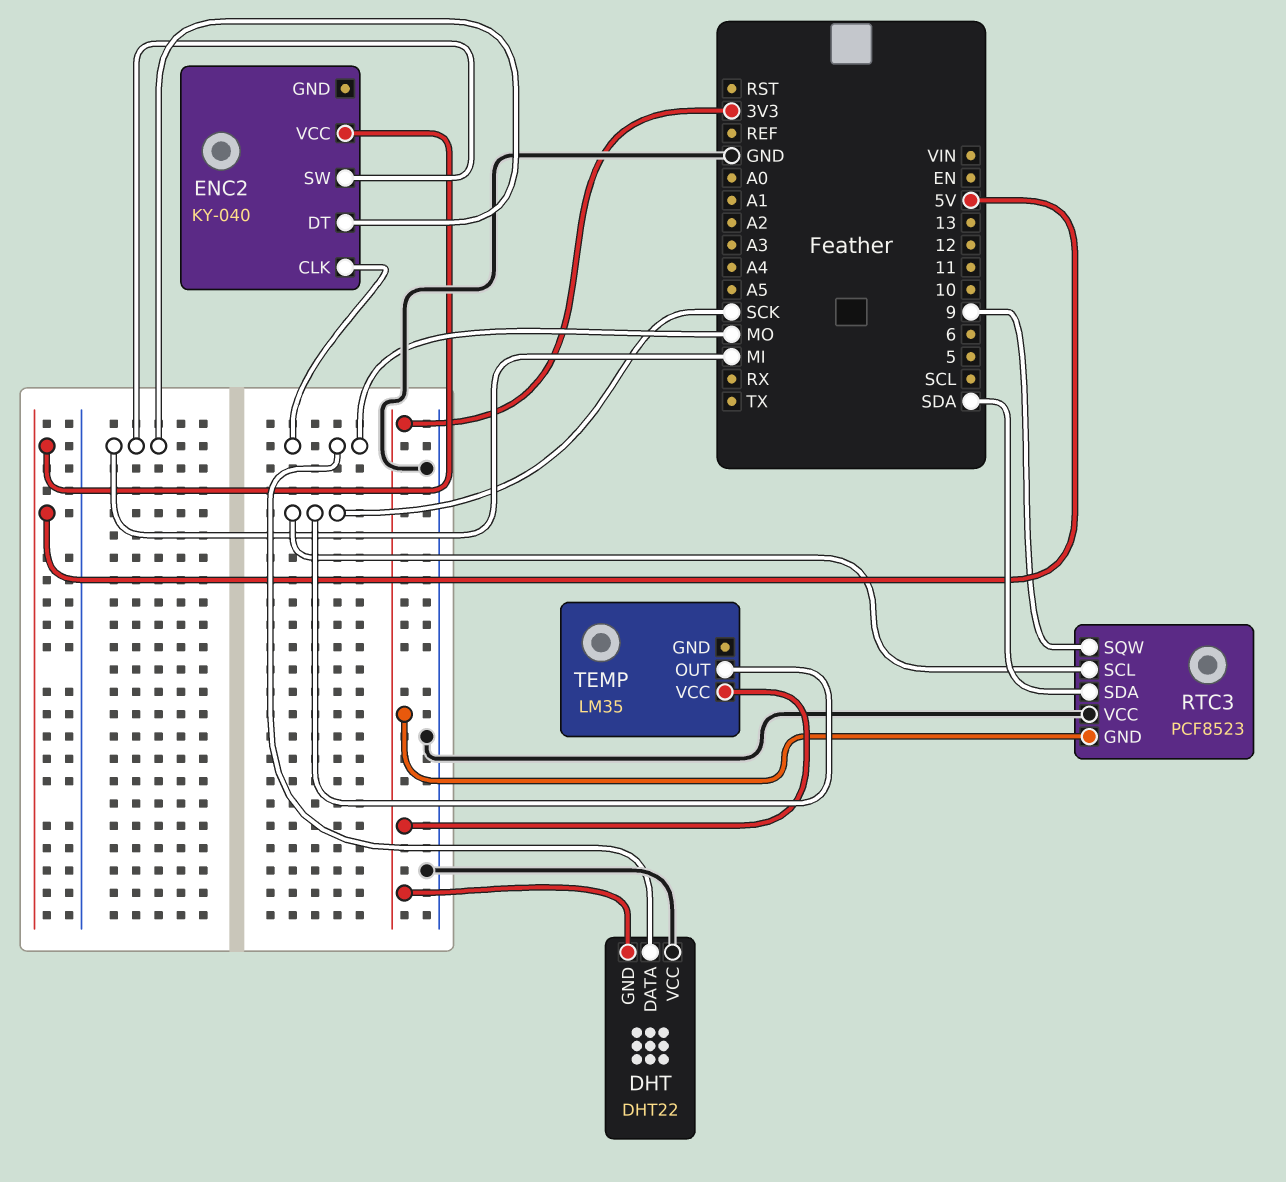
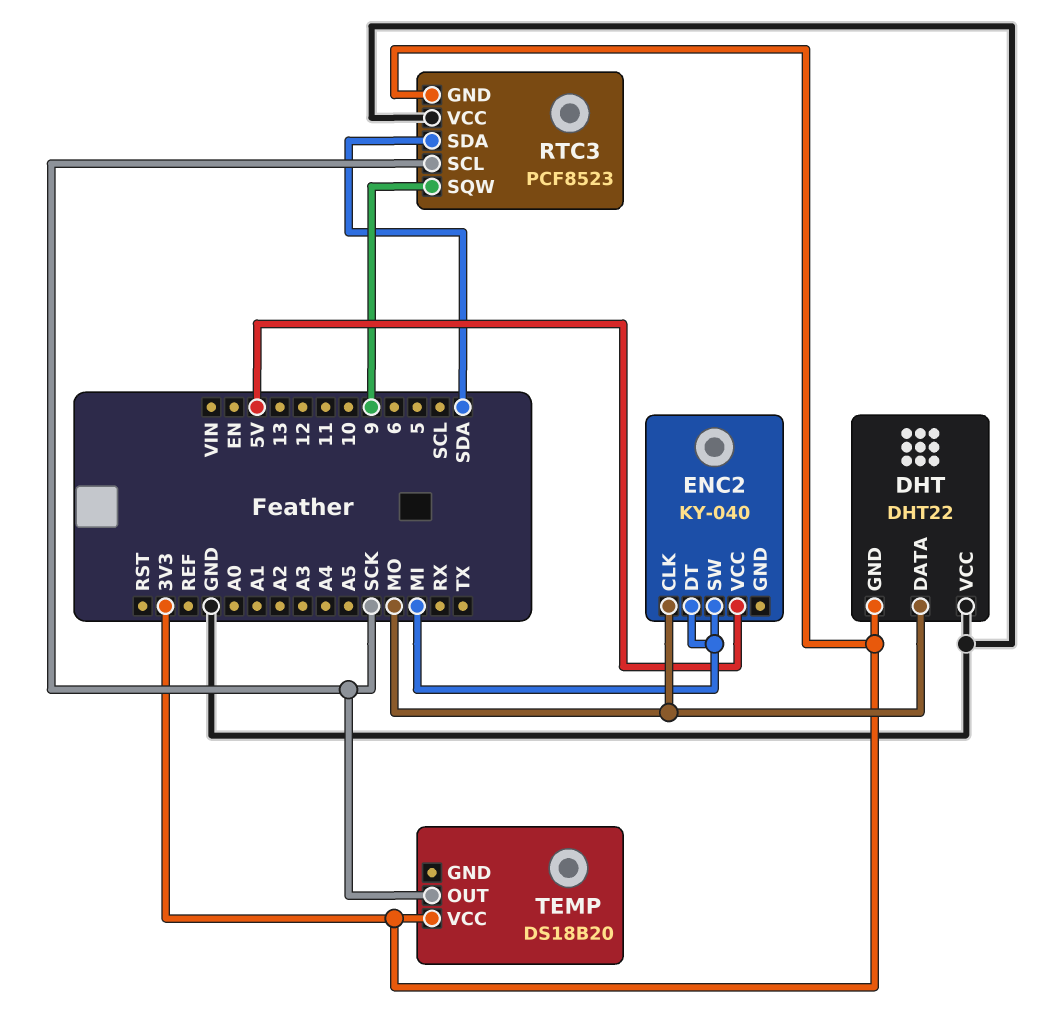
TEMP: LM35 -> DS18B20

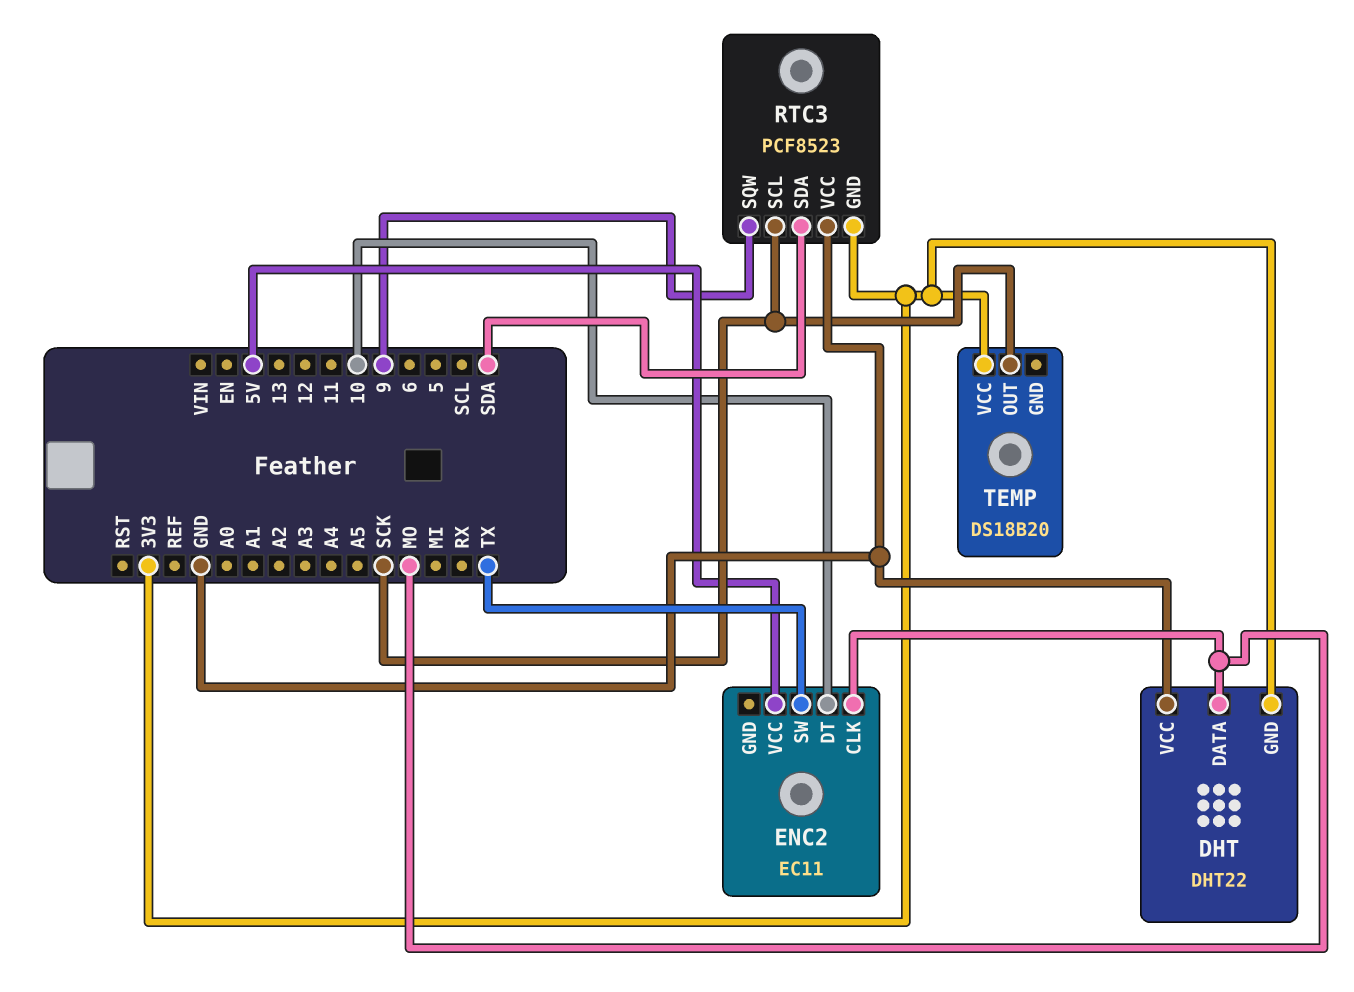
ENC2: KY-040 -> EC11
ENC2 pin DT: MI -> 10
ENC2 pin SW: MI -> TX

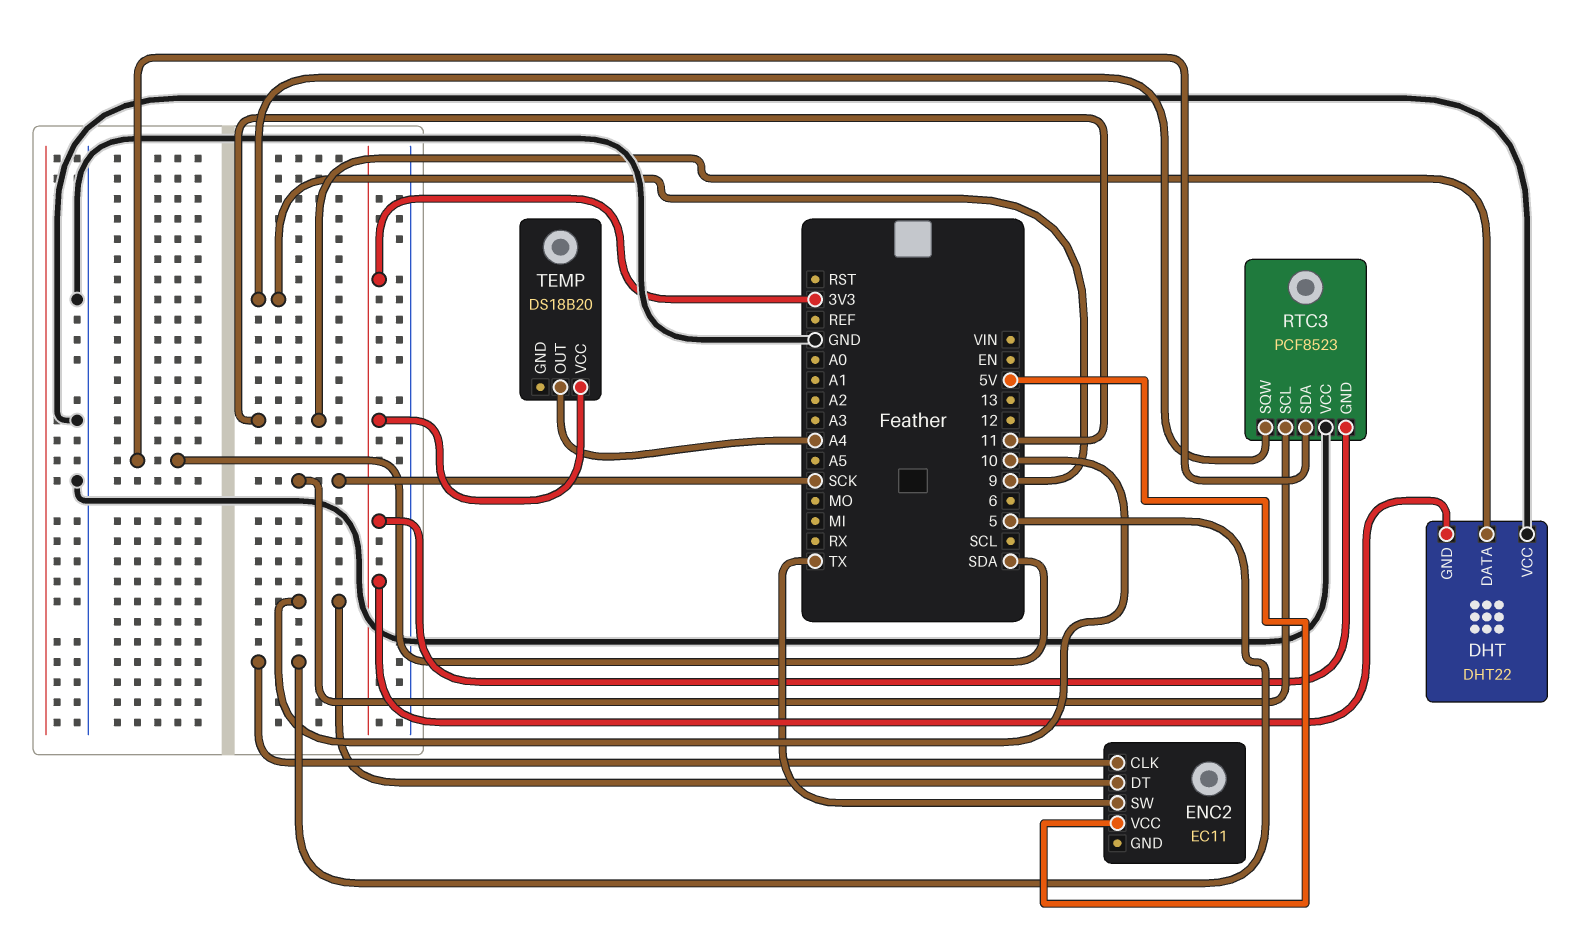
DHT pin DATA: MO -> 11
ENC2 pin CLK: MO -> 5
TEMP pin OUT: SCK -> A4

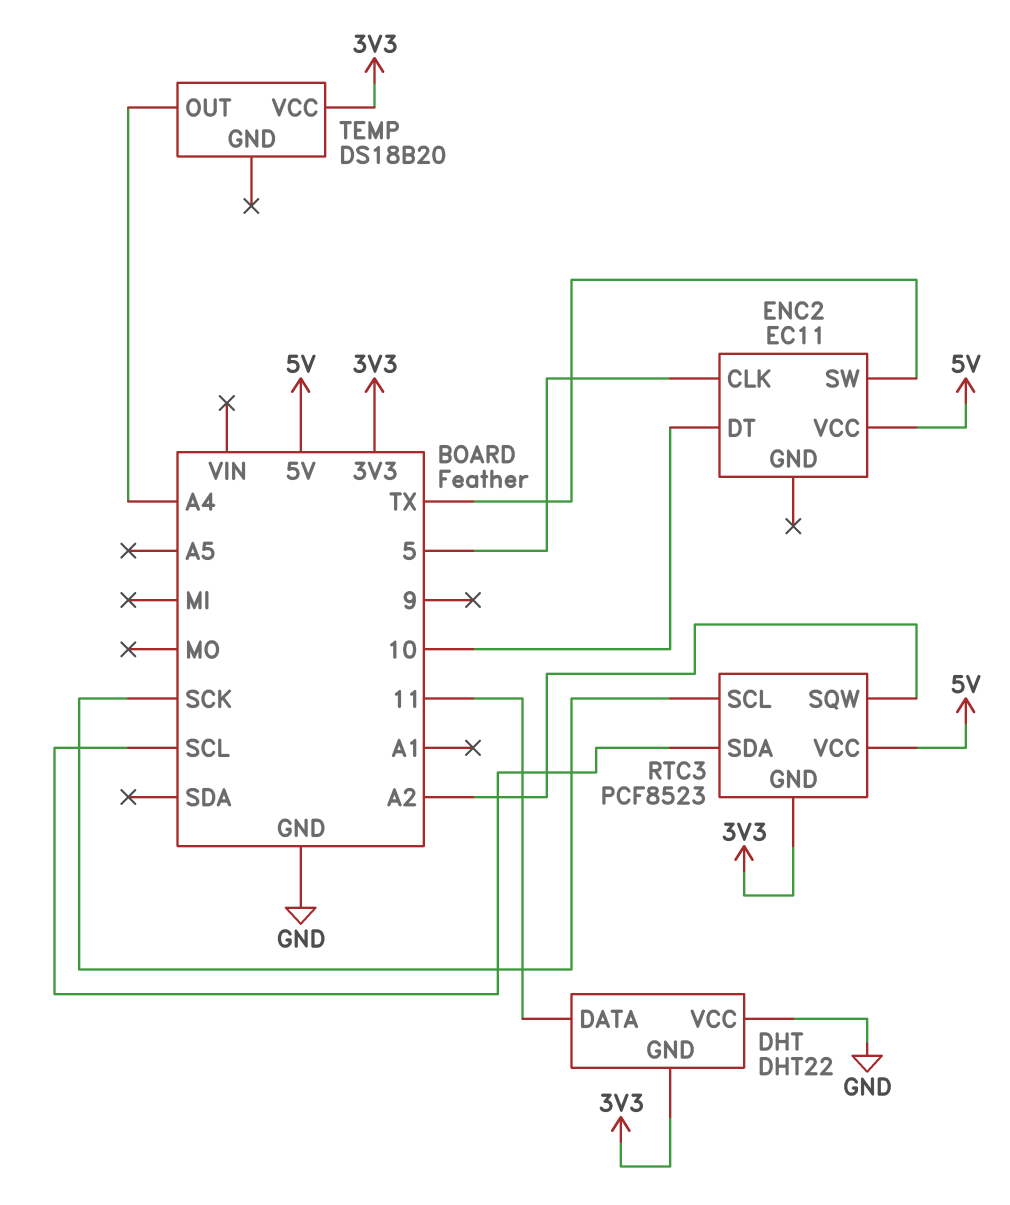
RTC3 pin SDA: SDA -> SCL
RTC3 pin SQW: 9 -> A2
RTC3 pin VCC: GND -> 5V

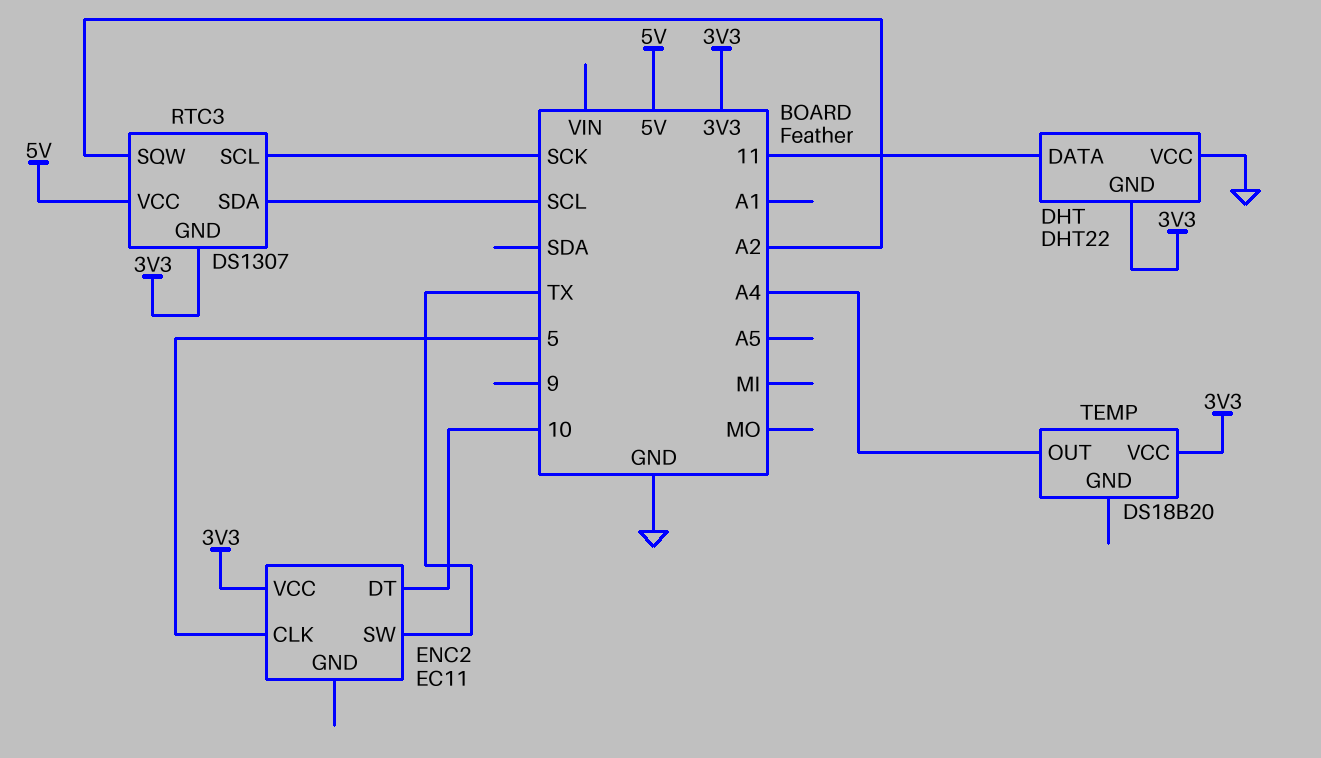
ENC2 pin VCC: 5V -> 3V3
RTC3: PCF8523 -> DS1307

